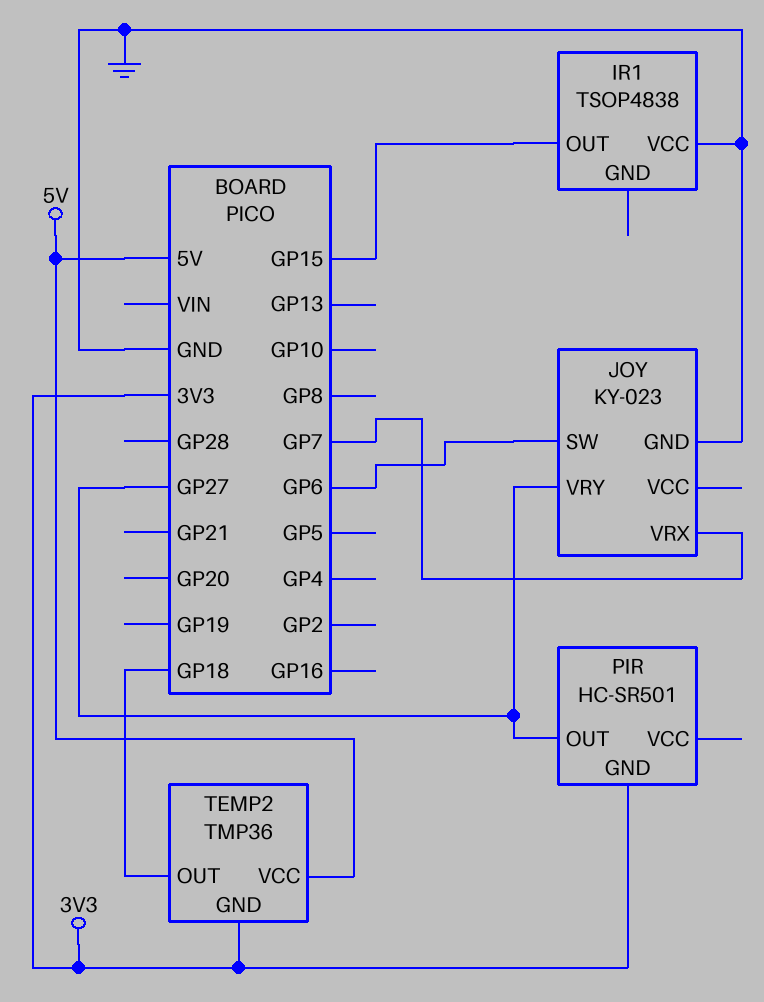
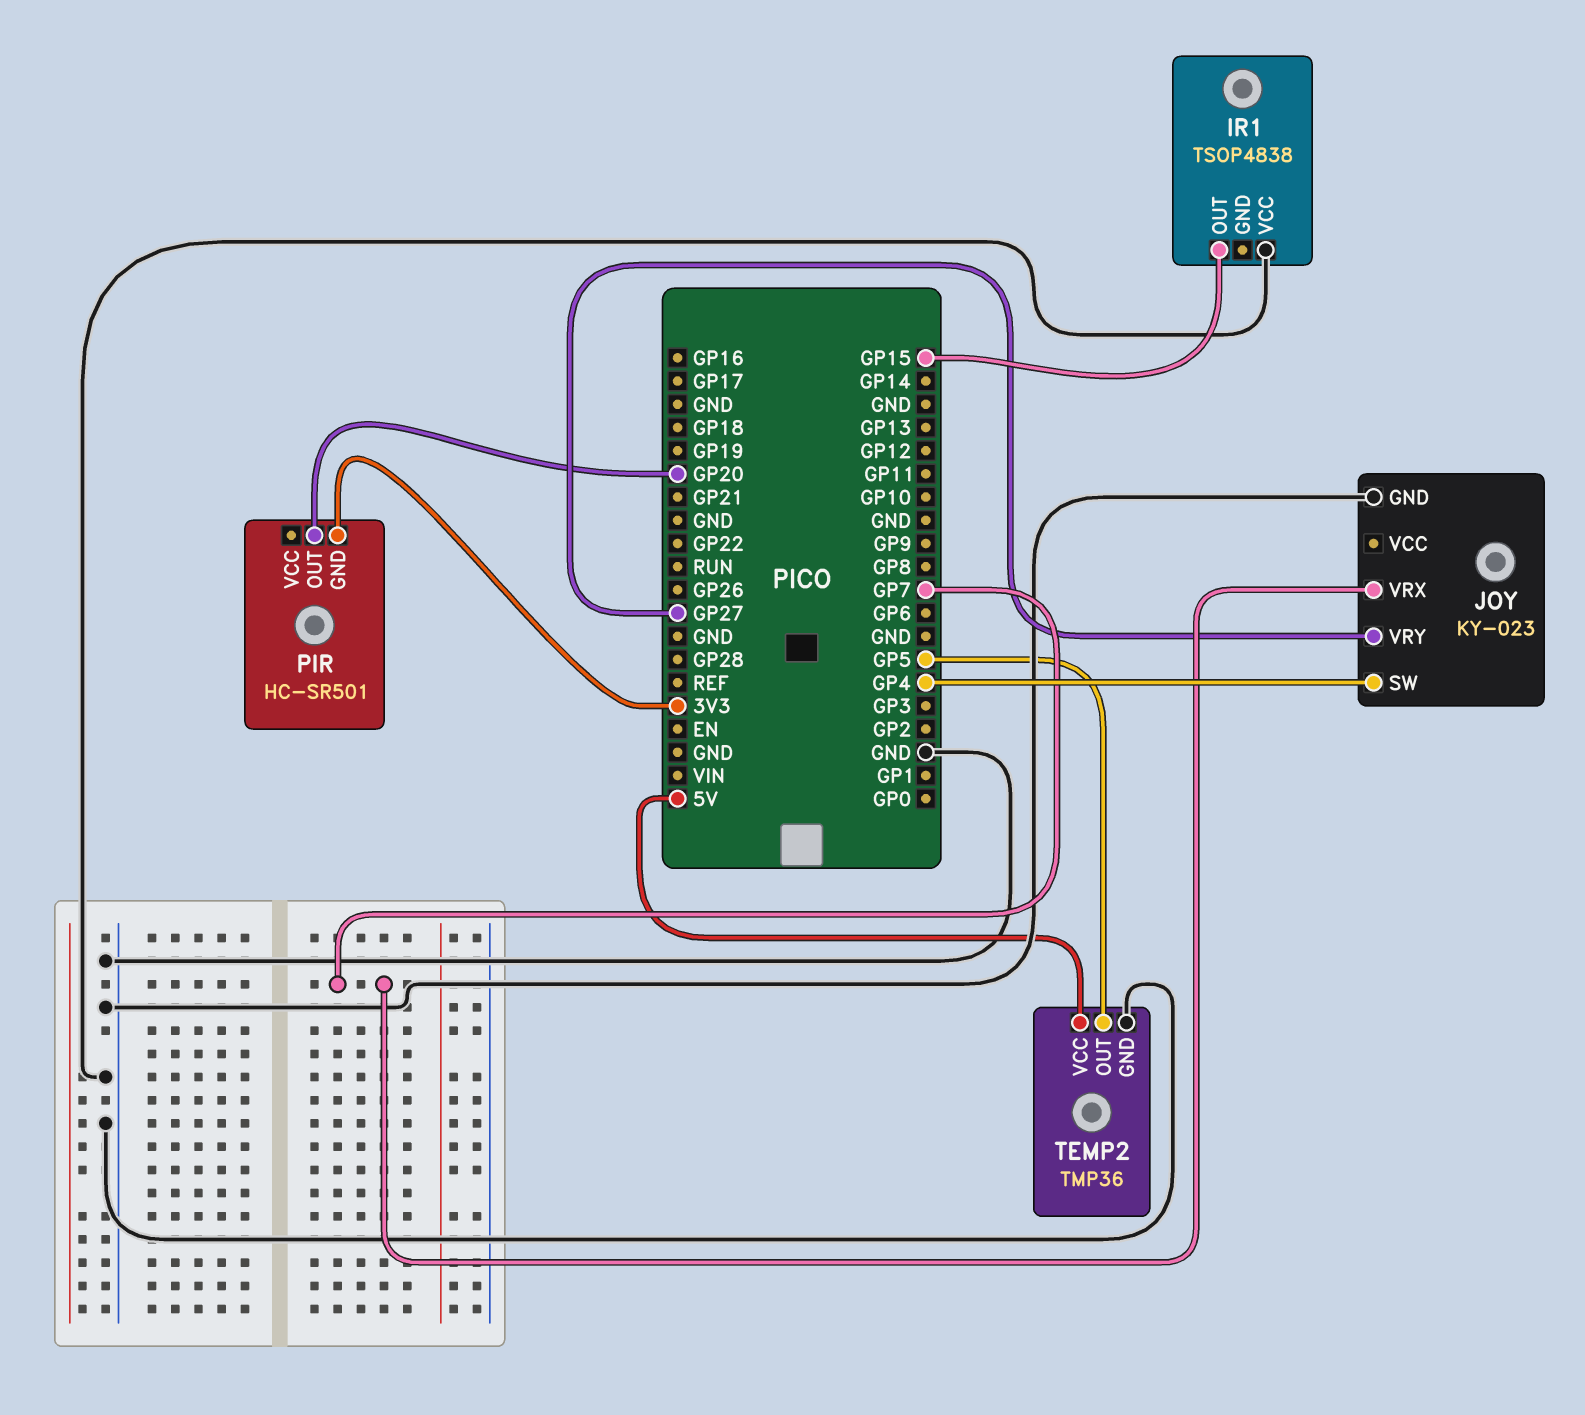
JOY pin SW: GP6 -> GP4
PIR pin OUT: GP27 -> GP20
TEMP2 pin GND: 3V3 -> GND
TEMP2 pin OUT: GP18 -> GP5

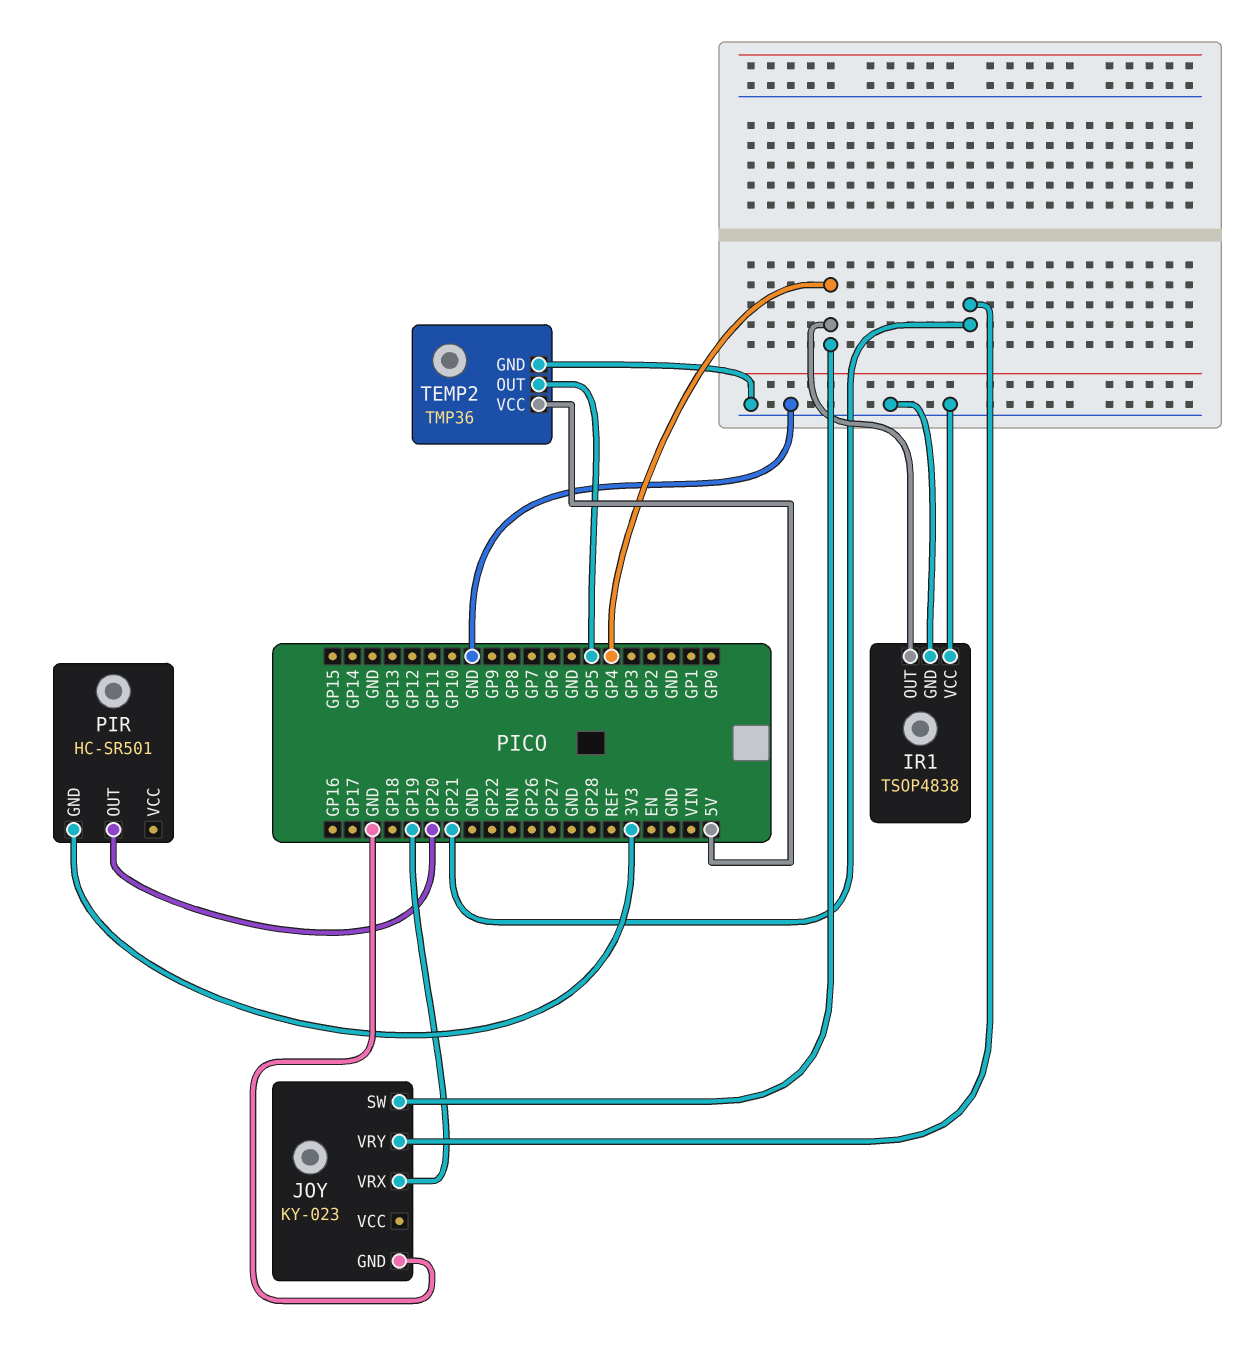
IR1 pin GND: none -> GND
IR1 pin OUT: GP15 -> GP4
JOY pin VRX: GP7 -> GP19
JOY pin VRY: GP27 -> GP21

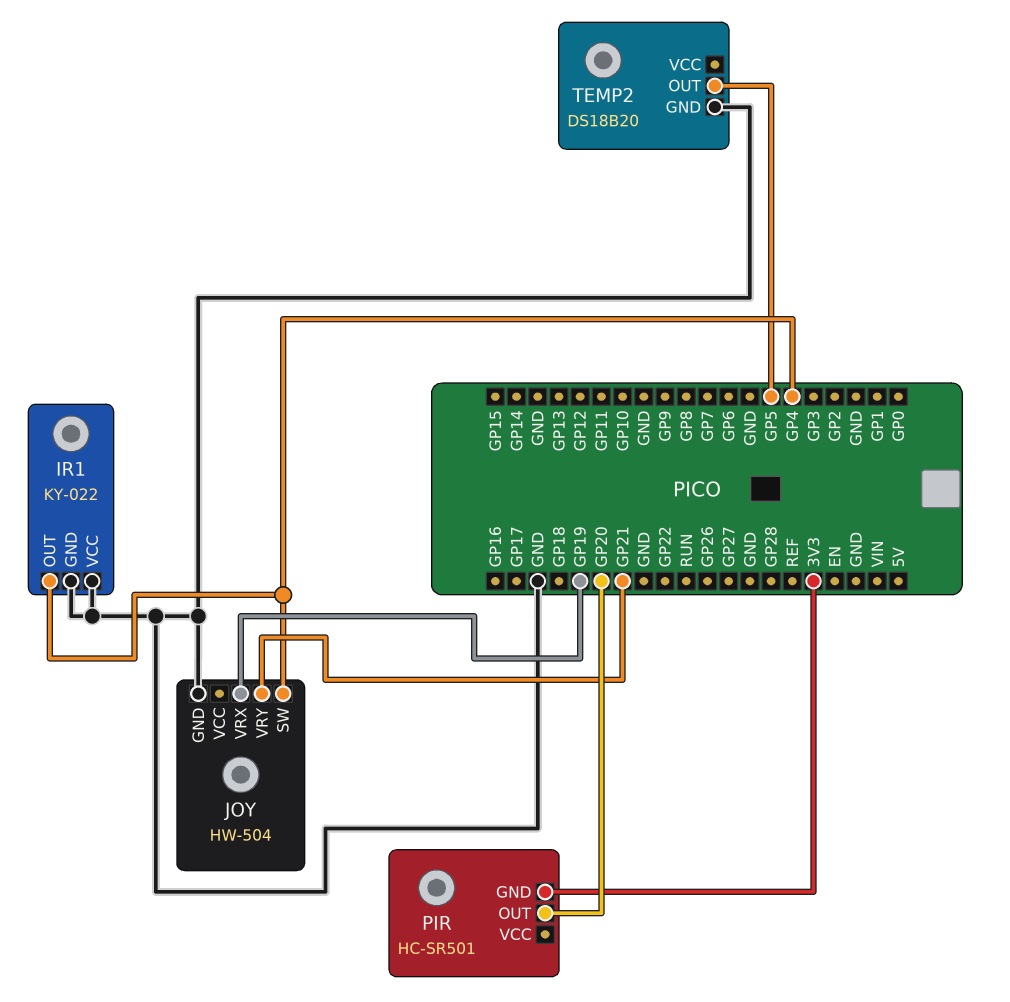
IR1: TSOP4838 -> KY-022
JOY: KY-023 -> HW-504
TEMP2: TMP36 -> DS18B20
TEMP2 pin VCC: 5V -> none

